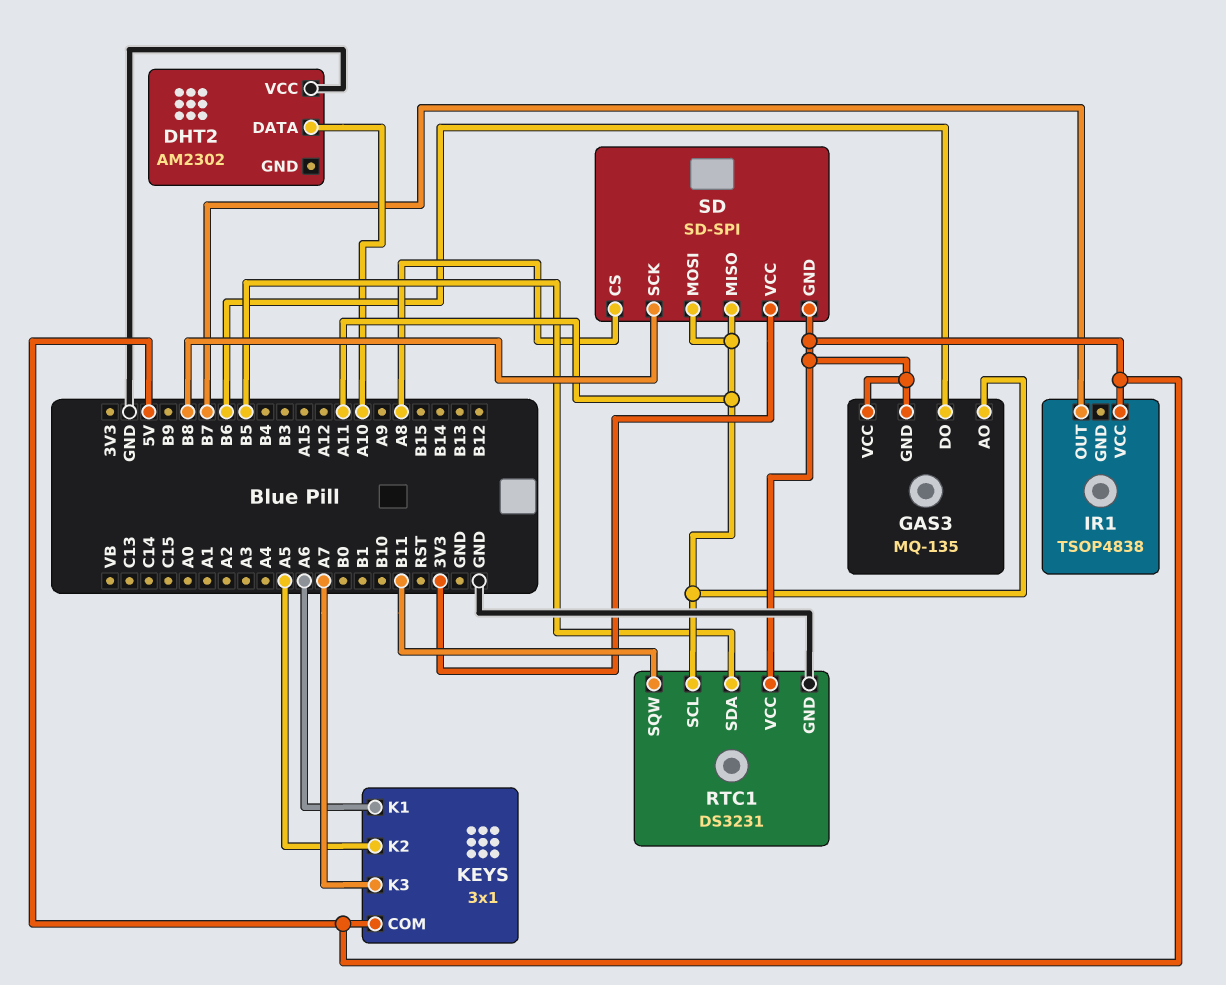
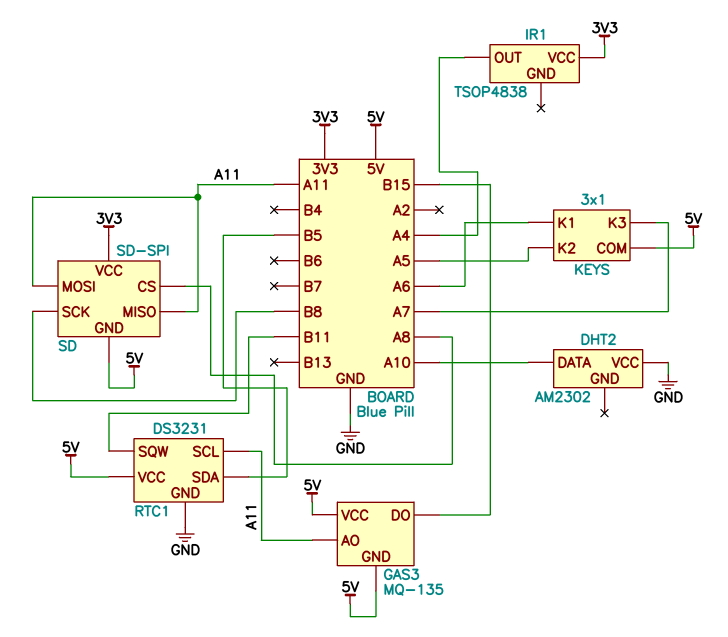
GAS3 pin DO: B6 -> B15
IR1 pin OUT: B7 -> A4
IR1 pin VCC: 5V -> 3V3

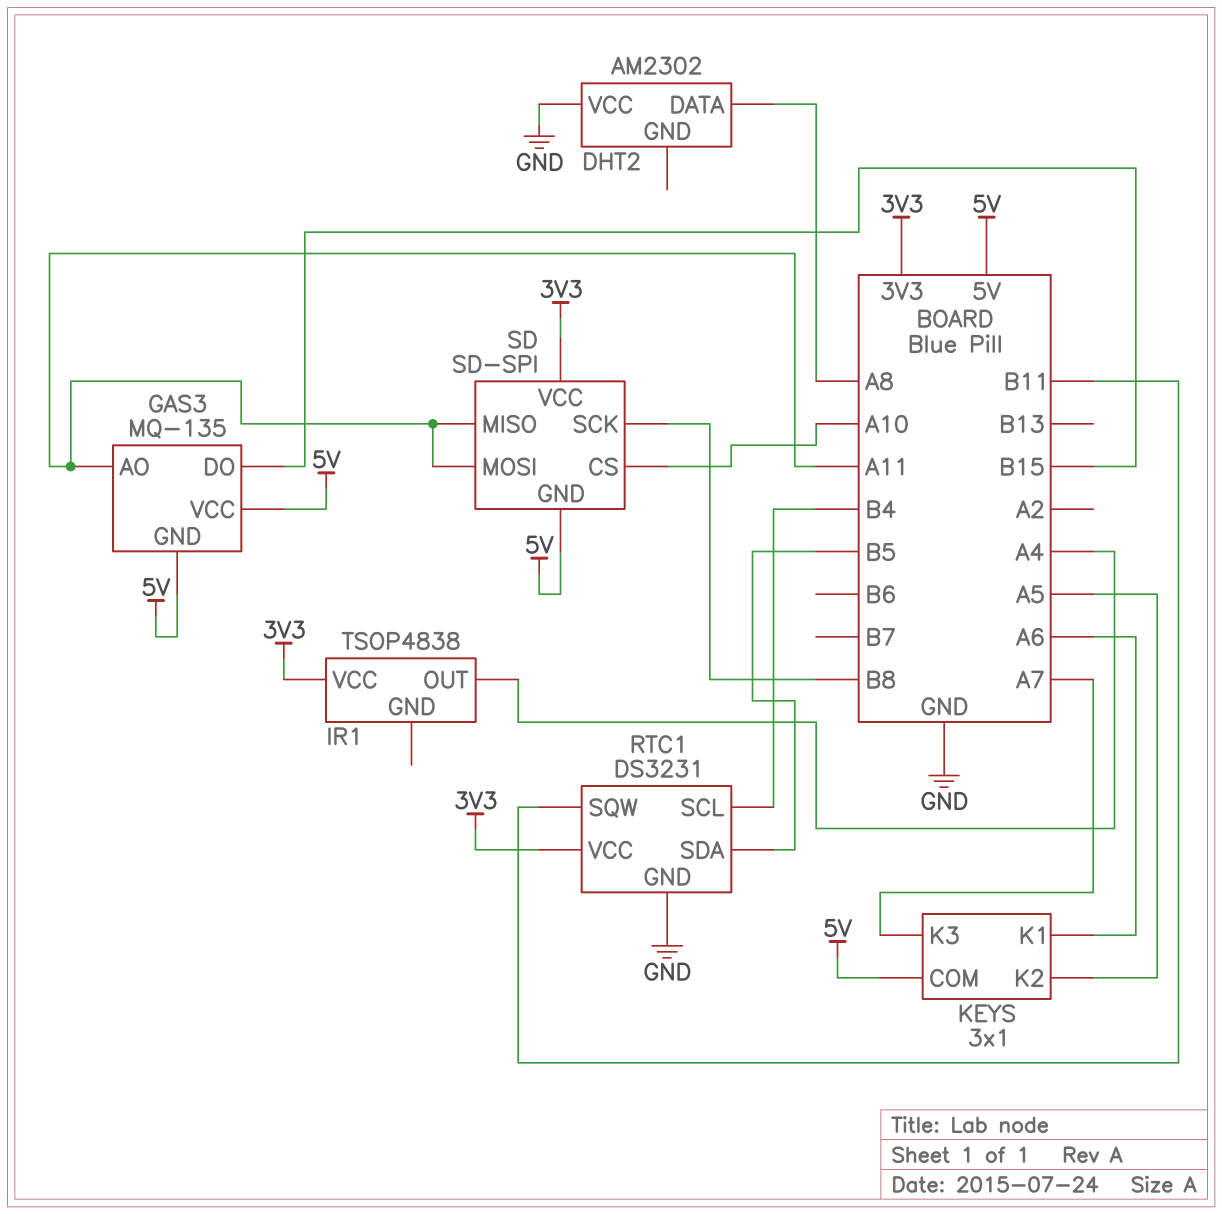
DHT2 pin DATA: A10 -> A8
RTC1 pin SCL: A11 -> B4
RTC1 pin VCC: 5V -> 3V3
SD pin CS: A8 -> A10

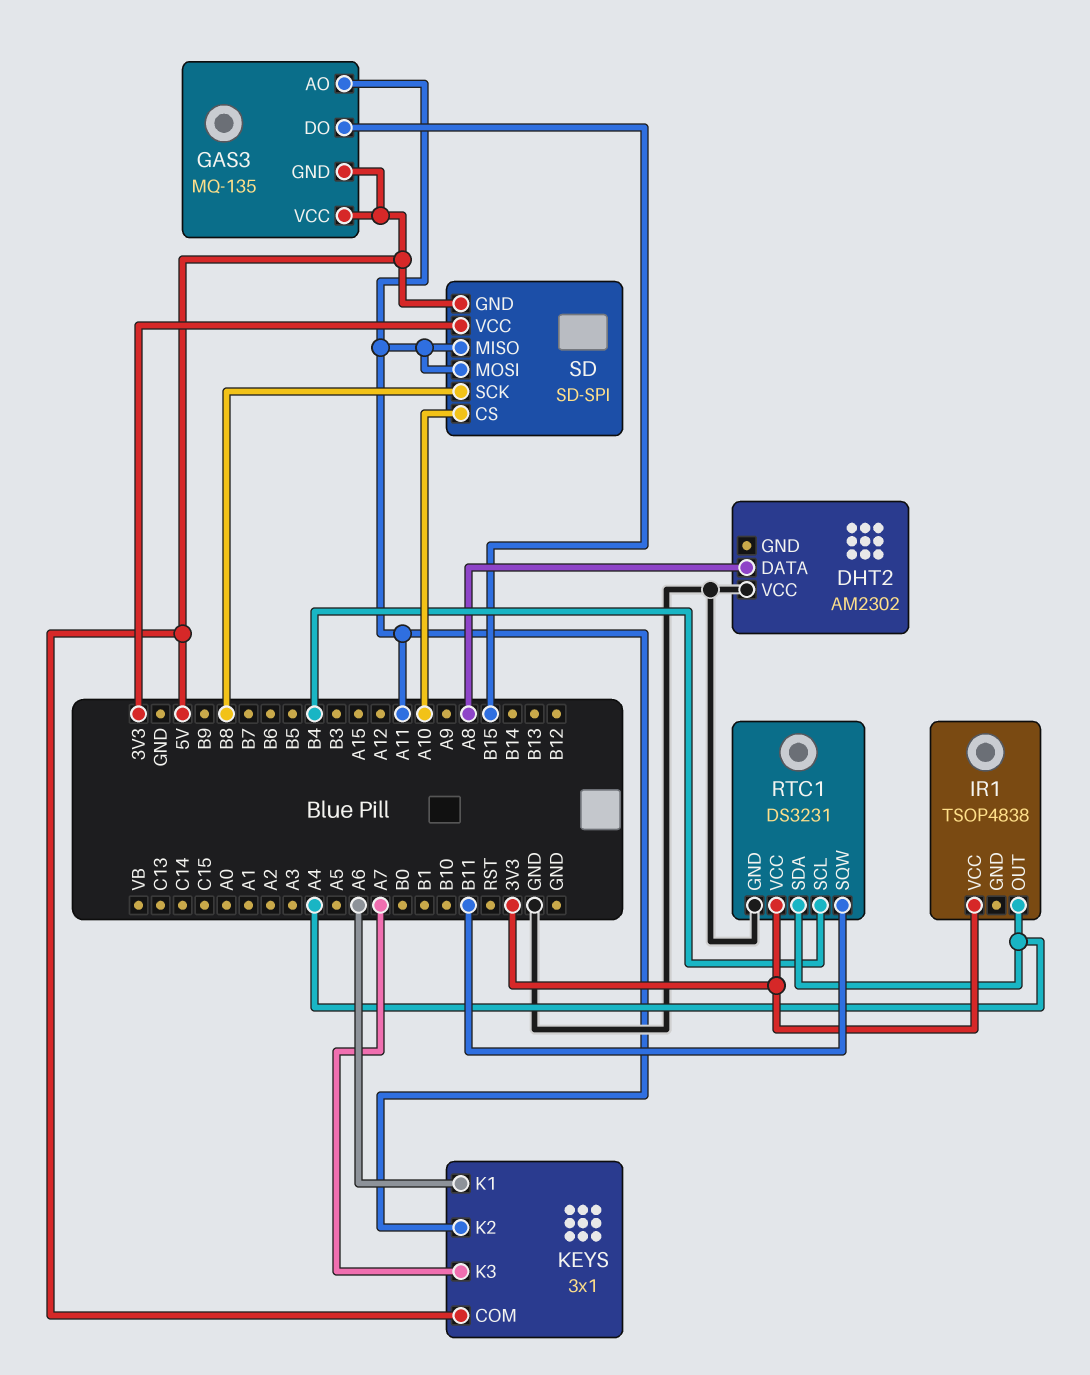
KEYS pin K2: A5 -> A11
RTC1 pin SDA: B5 -> A4

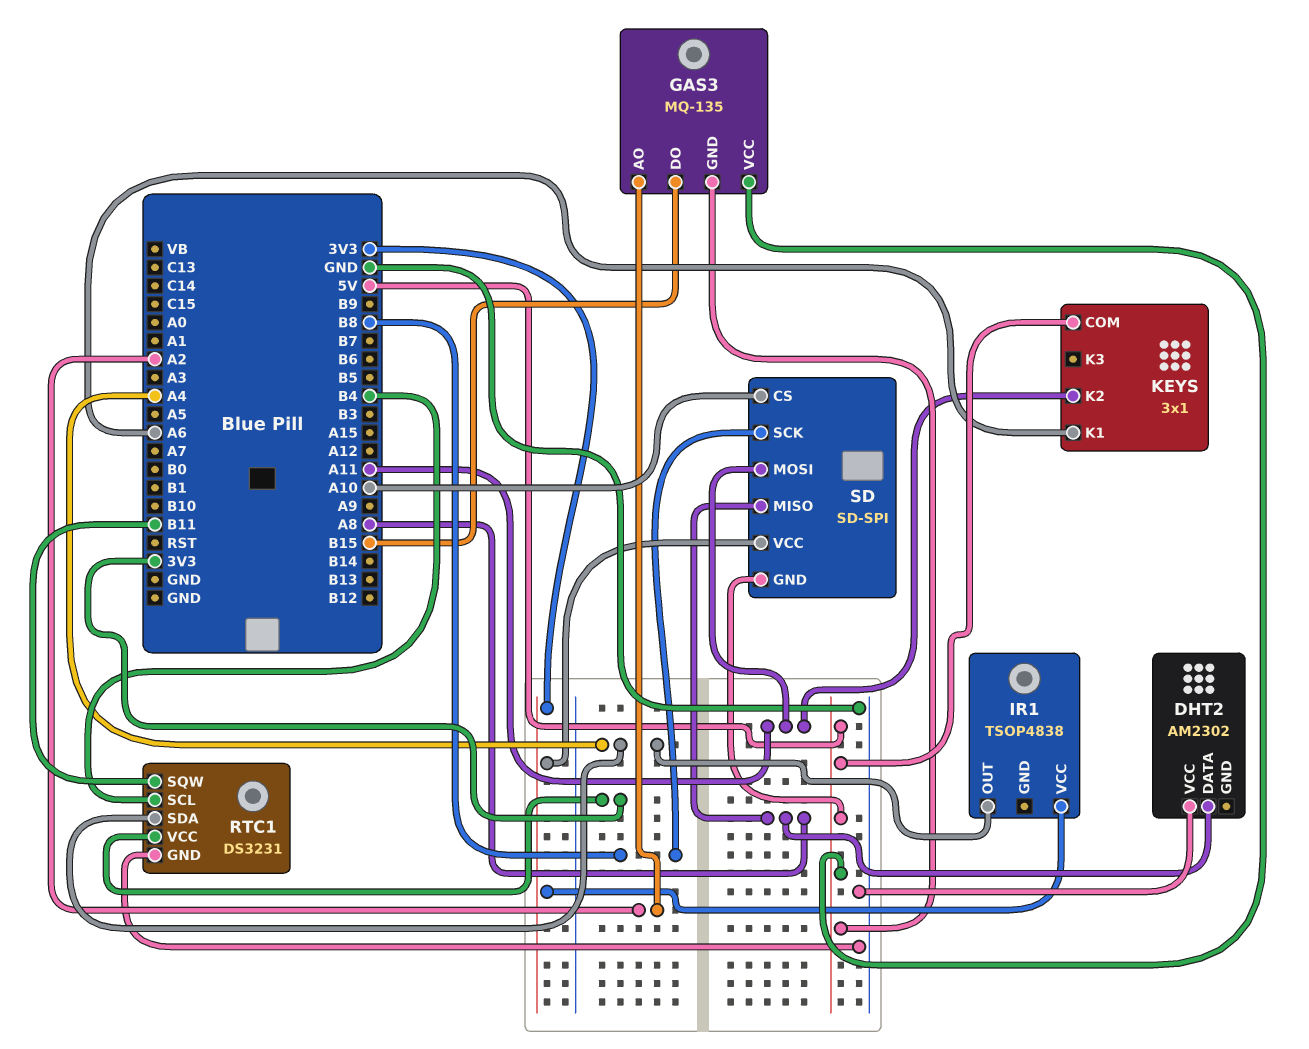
GAS3 pin AO: A11 -> A2
KEYS pin K3: A7 -> none
SD pin MISO: A11 -> A8

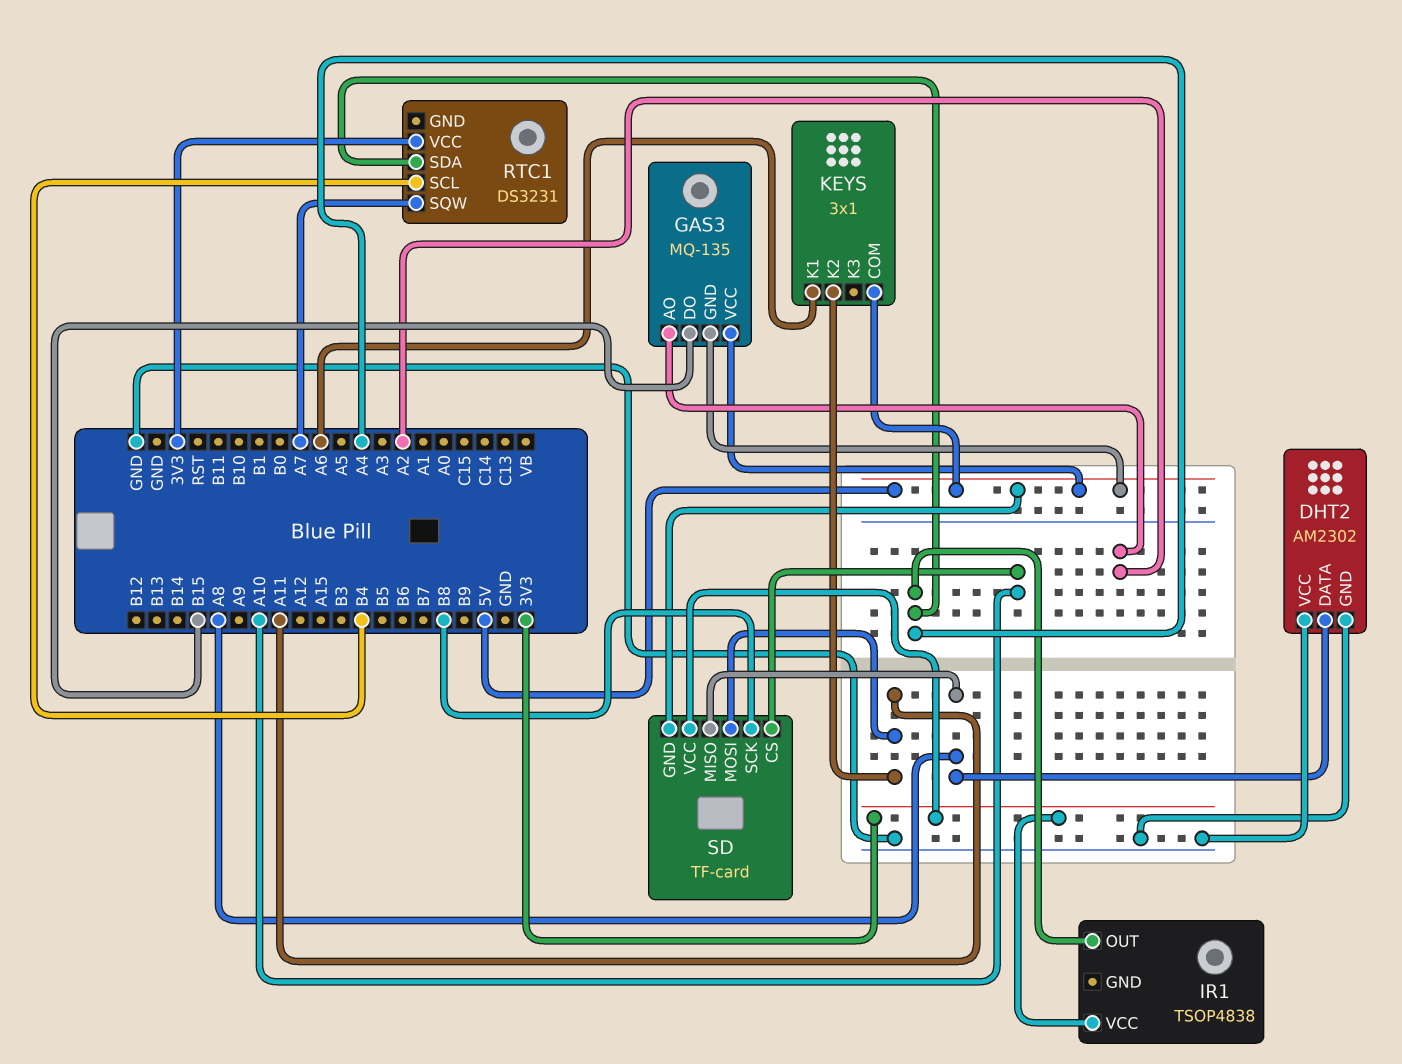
DHT2 pin GND: none -> GND
RTC1 pin GND: GND -> none
RTC1 pin SQW: B11 -> A7
SD: SD-SPI -> TF-card

